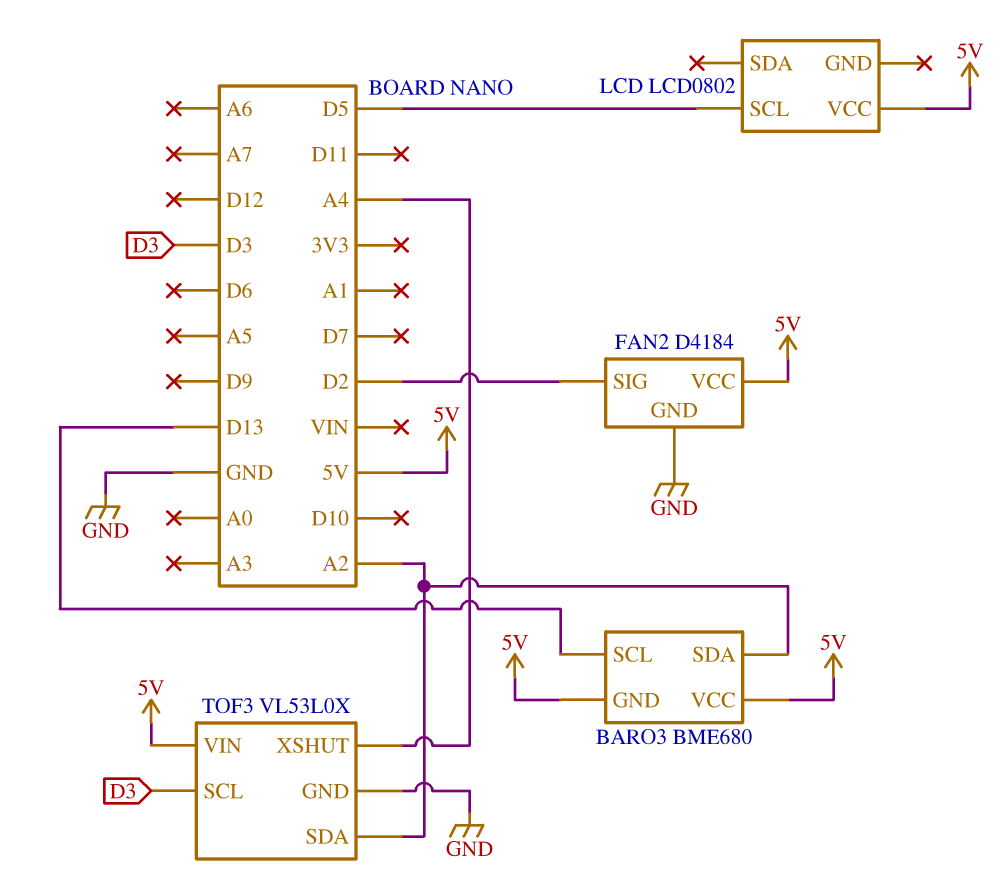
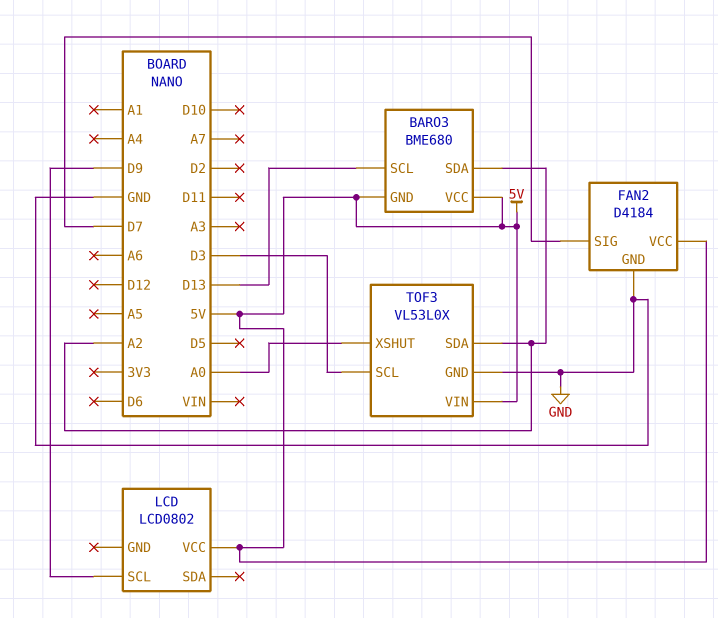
FAN2 pin SIG: D2 -> D7
LCD pin SCL: D5 -> D9
TOF3 pin XSHUT: A4 -> A0

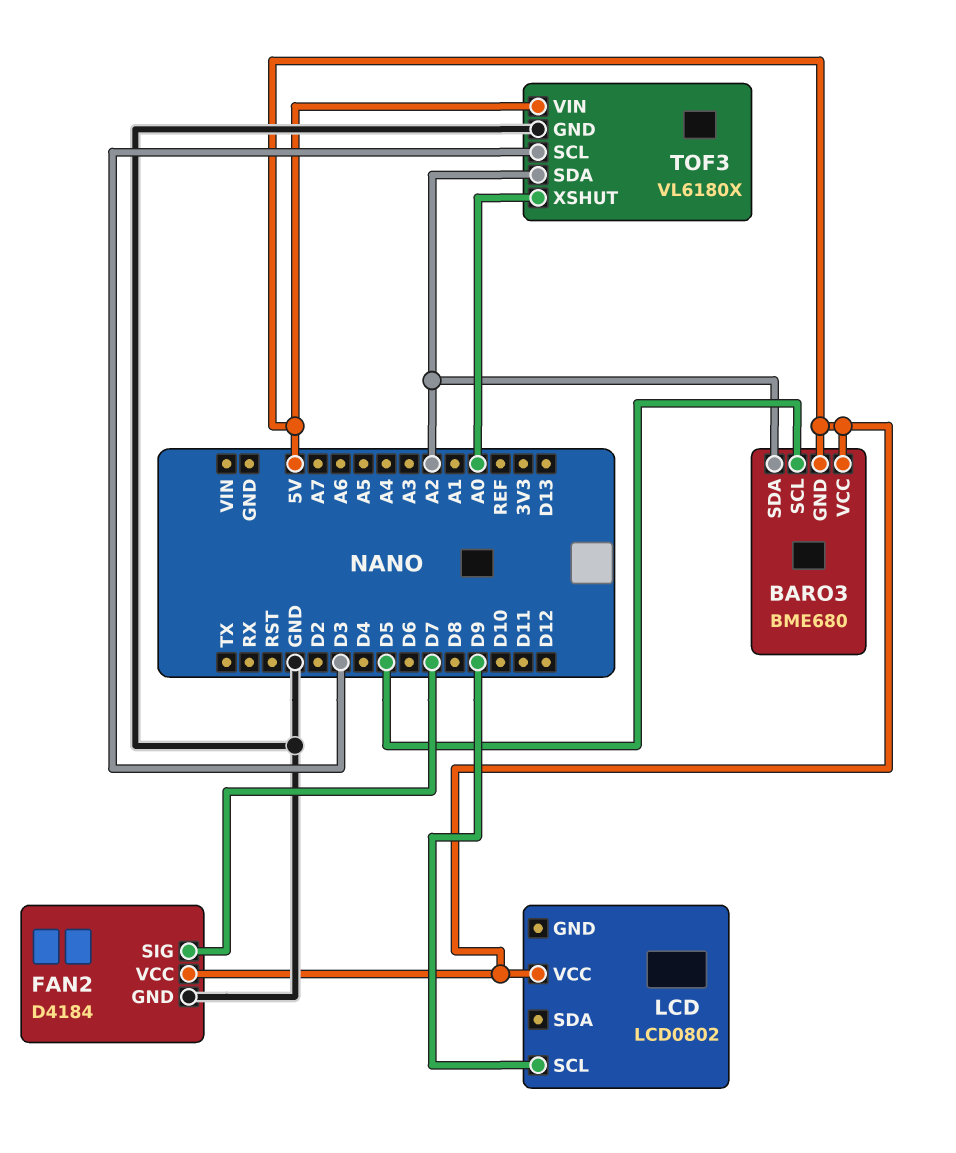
BARO3 pin SCL: D13 -> D5
TOF3: VL53L0X -> VL6180X

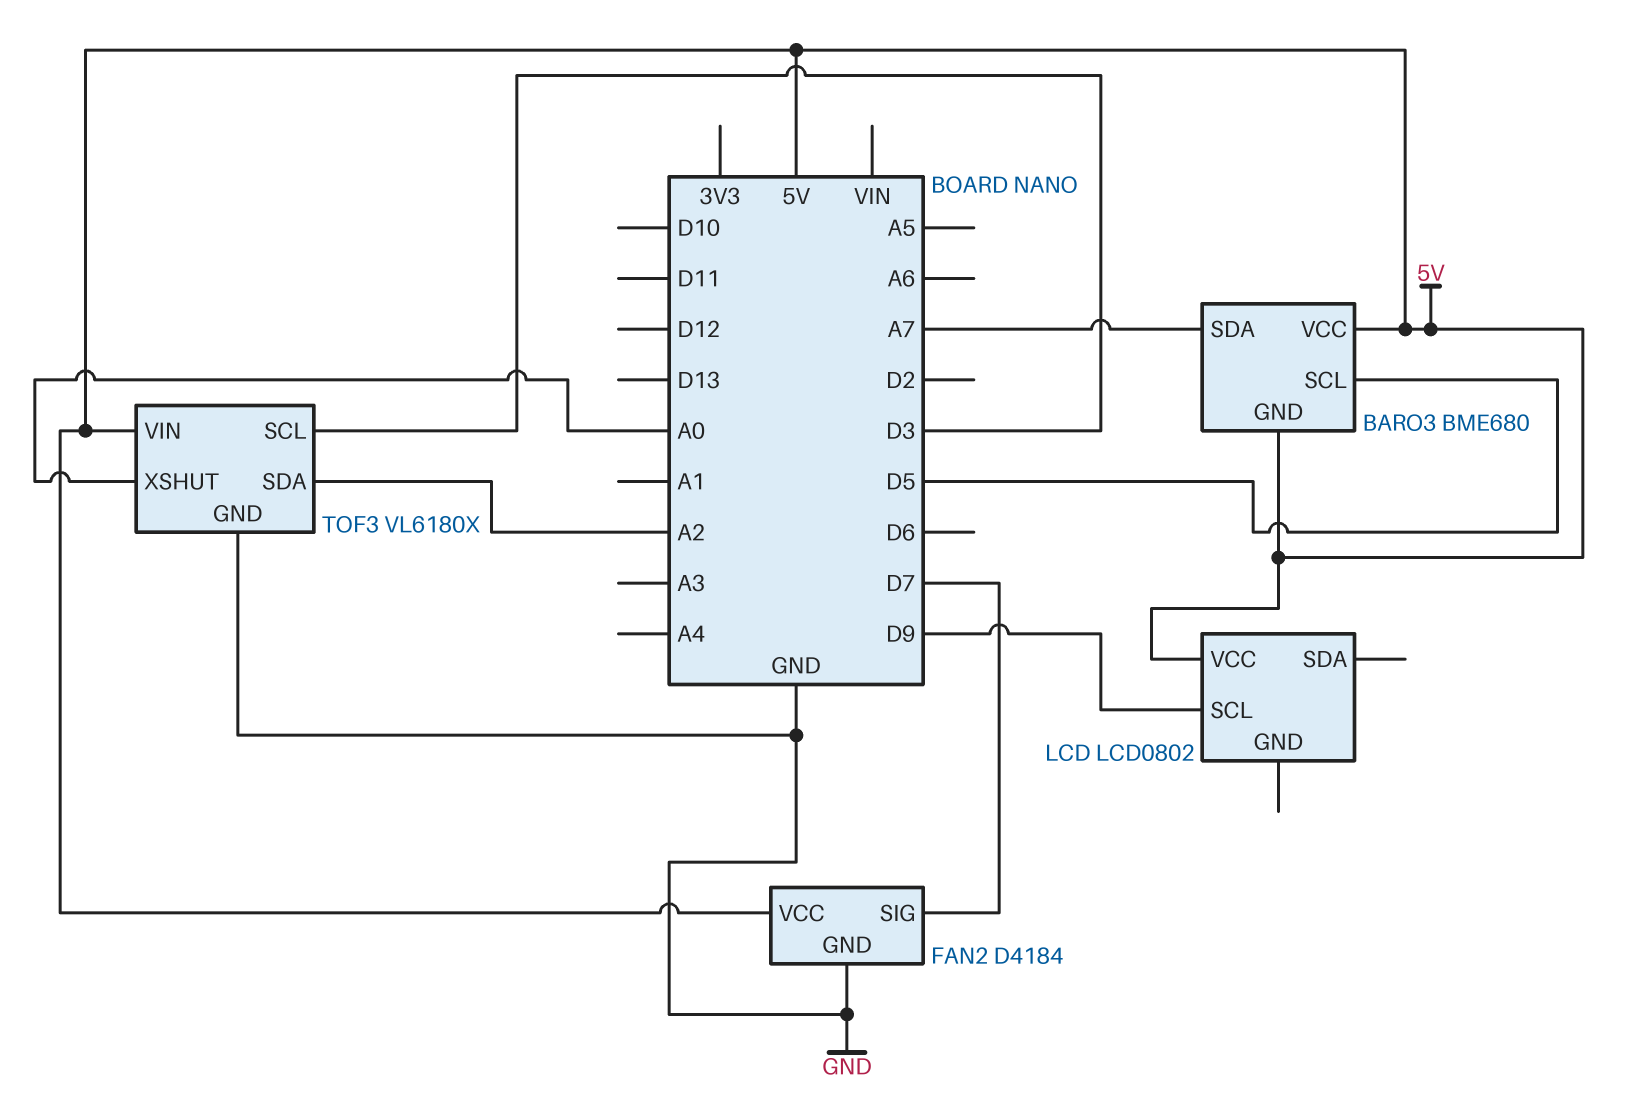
BARO3 pin SDA: A2 -> A7

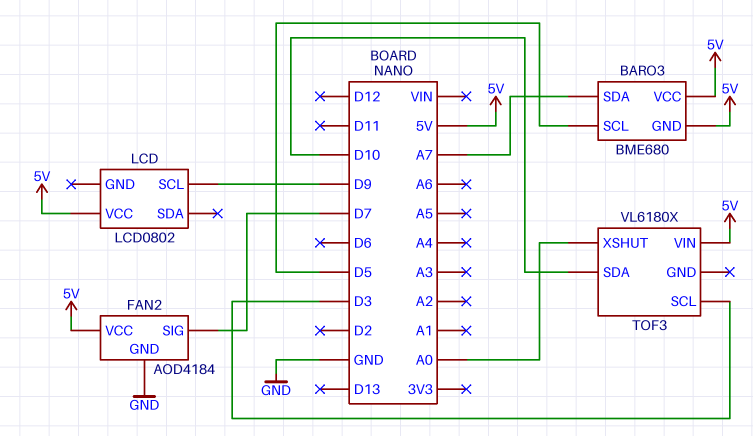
FAN2: D4184 -> AOD4184
TOF3 pin GND: GND -> none
TOF3 pin SDA: A2 -> D10

